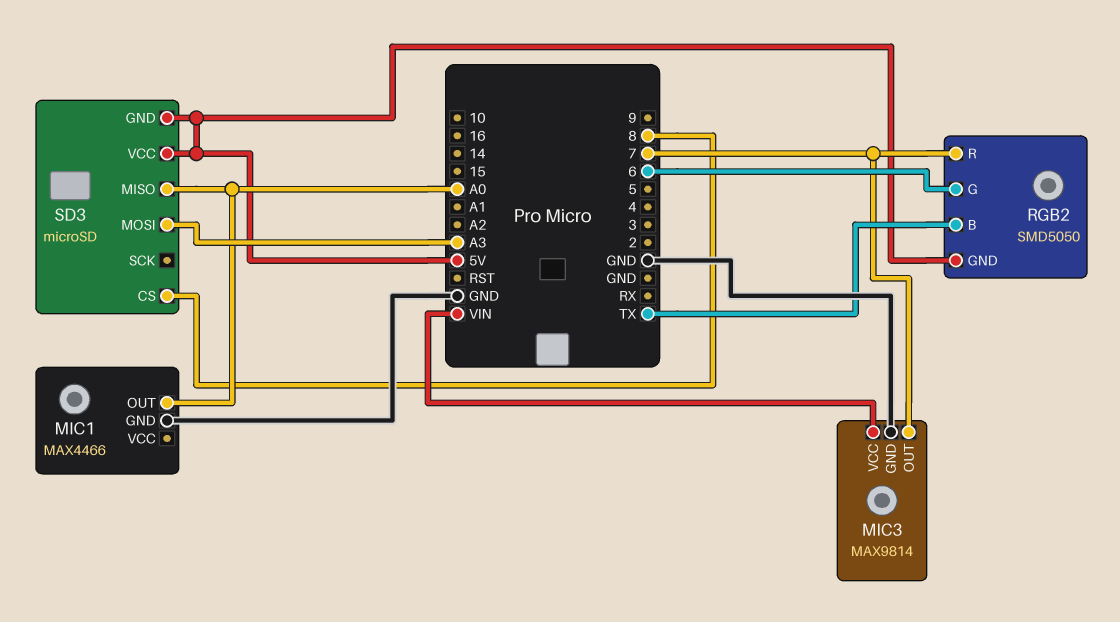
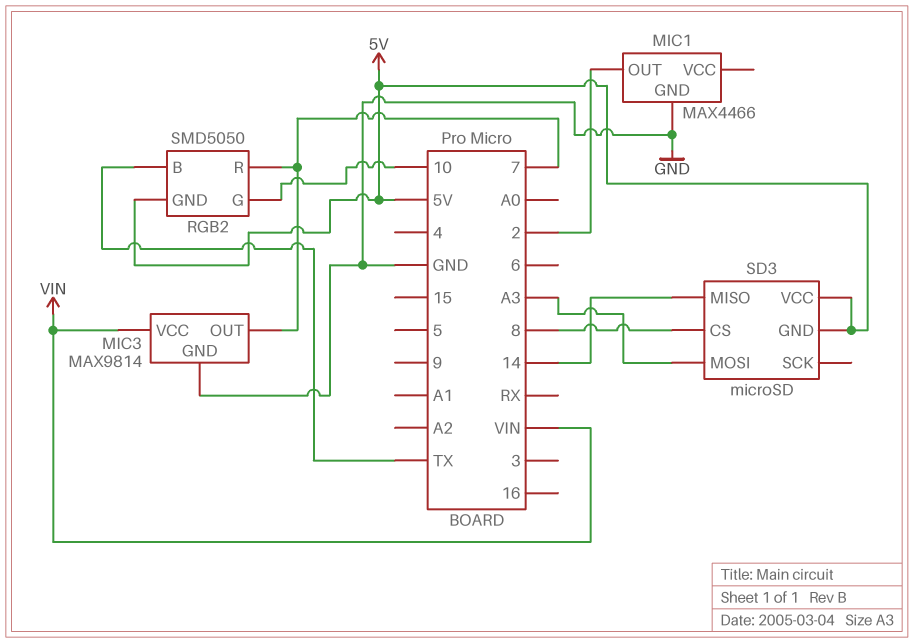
MIC1 pin OUT: A0 -> 2
RGB2 pin G: 6 -> 10
SD3 pin MISO: A0 -> 14

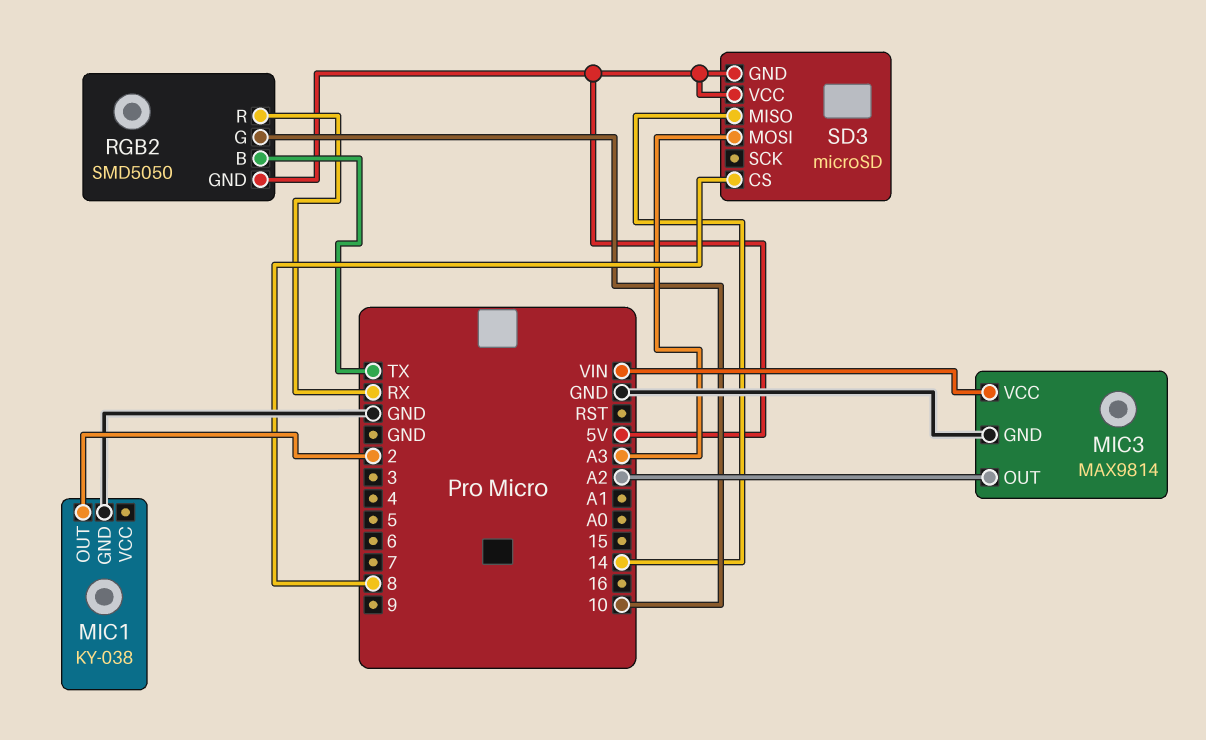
MIC1: MAX4466 -> KY-038
MIC3 pin OUT: 7 -> A2
RGB2 pin R: 7 -> RX

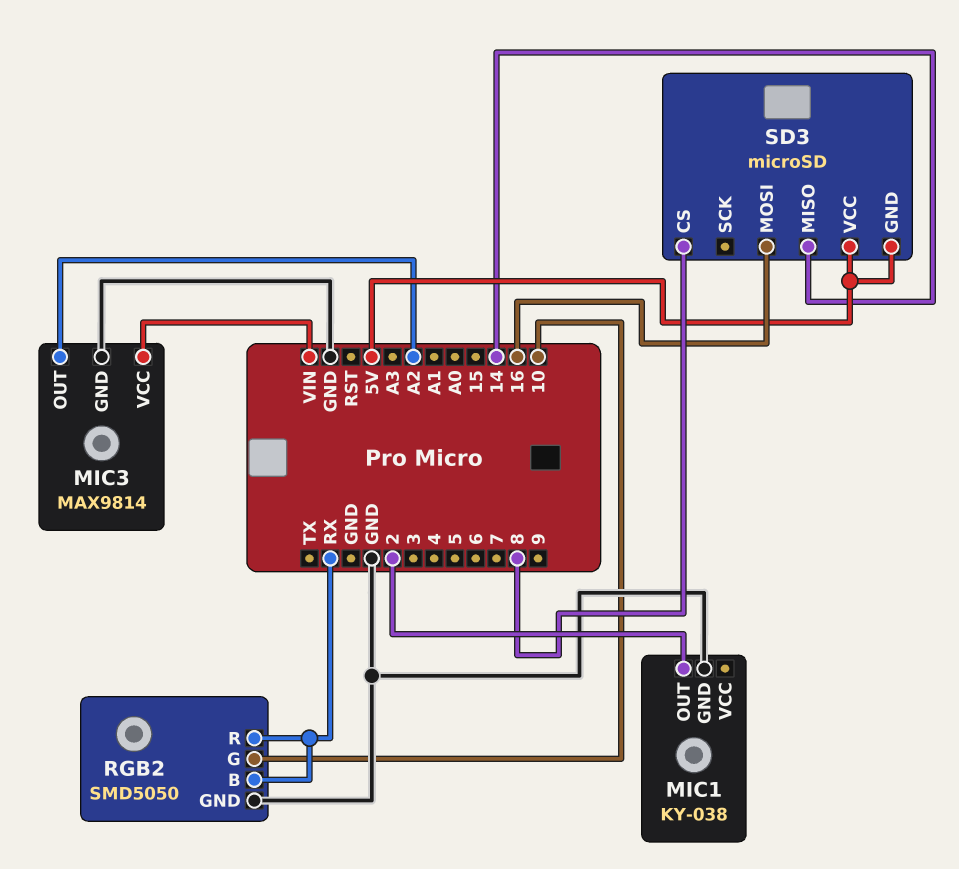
RGB2 pin B: TX -> RX
RGB2 pin GND: 5V -> GND
SD3 pin MOSI: A3 -> 16

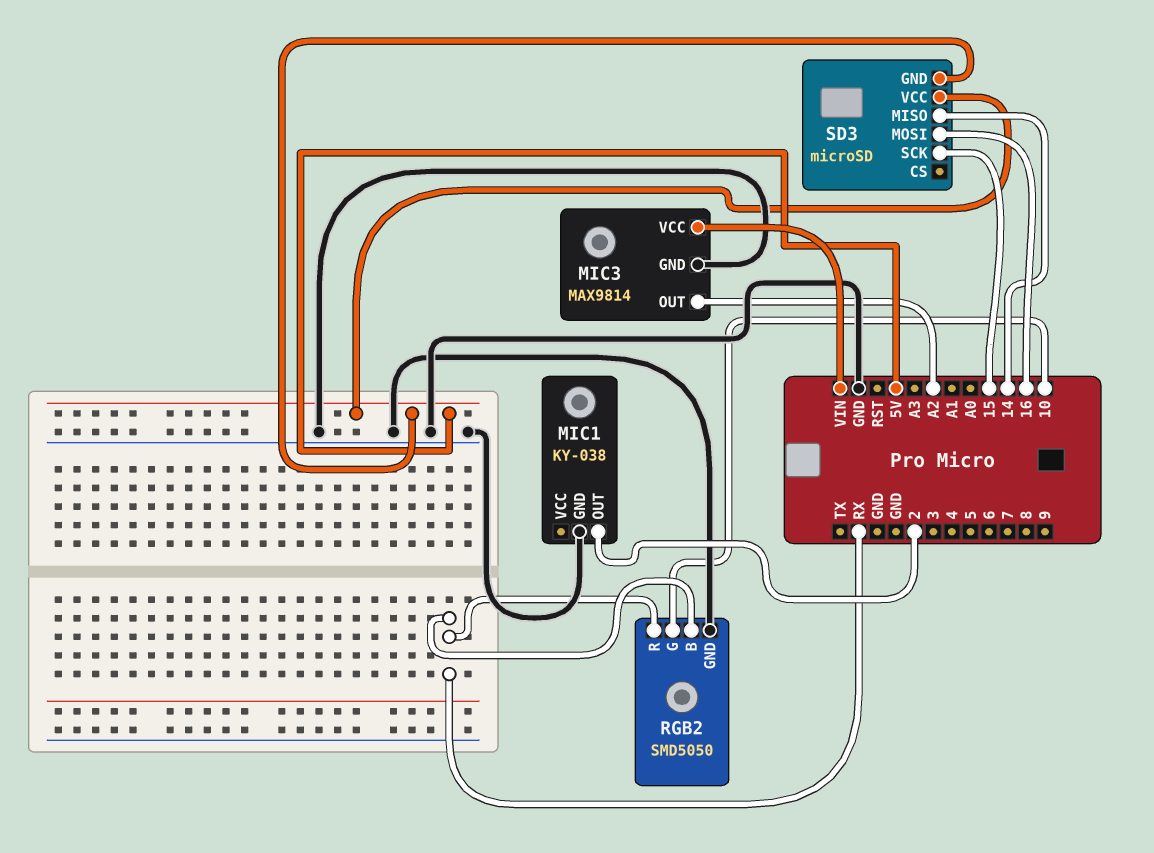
SD3 pin CS: 8 -> none
SD3 pin SCK: none -> 15

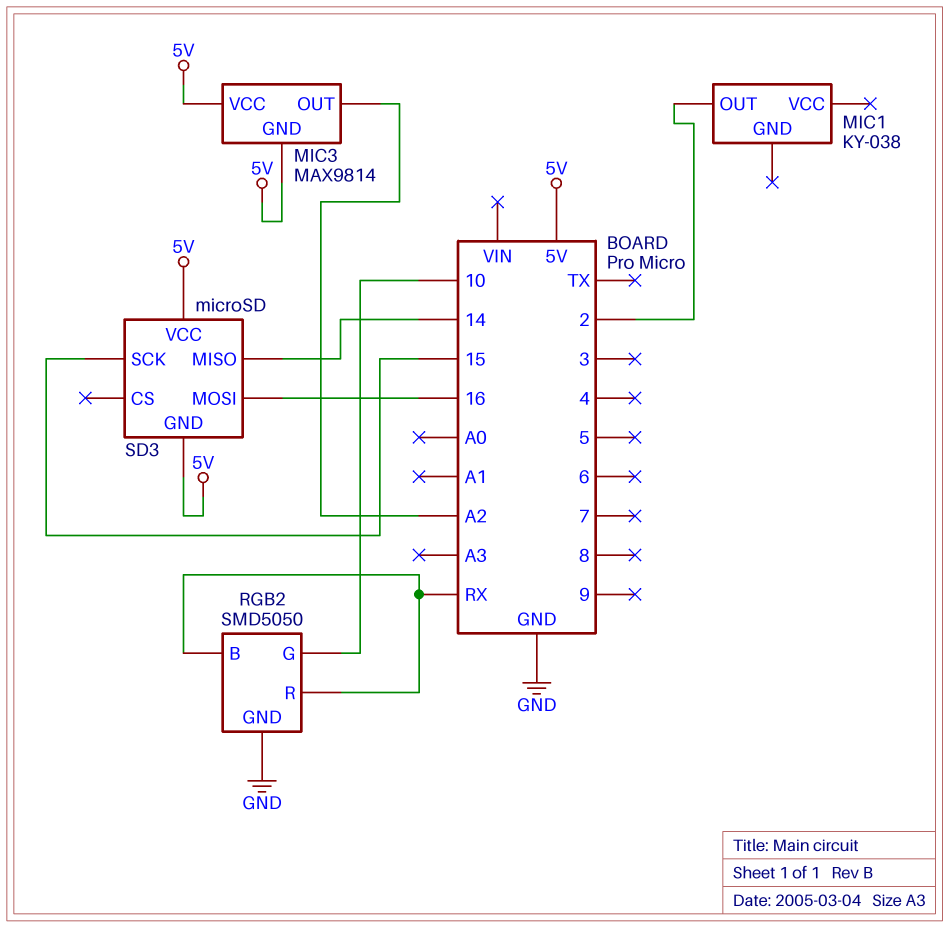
MIC1 pin GND: GND -> none
MIC3 pin GND: GND -> 5V
MIC3 pin VCC: VIN -> 5V

